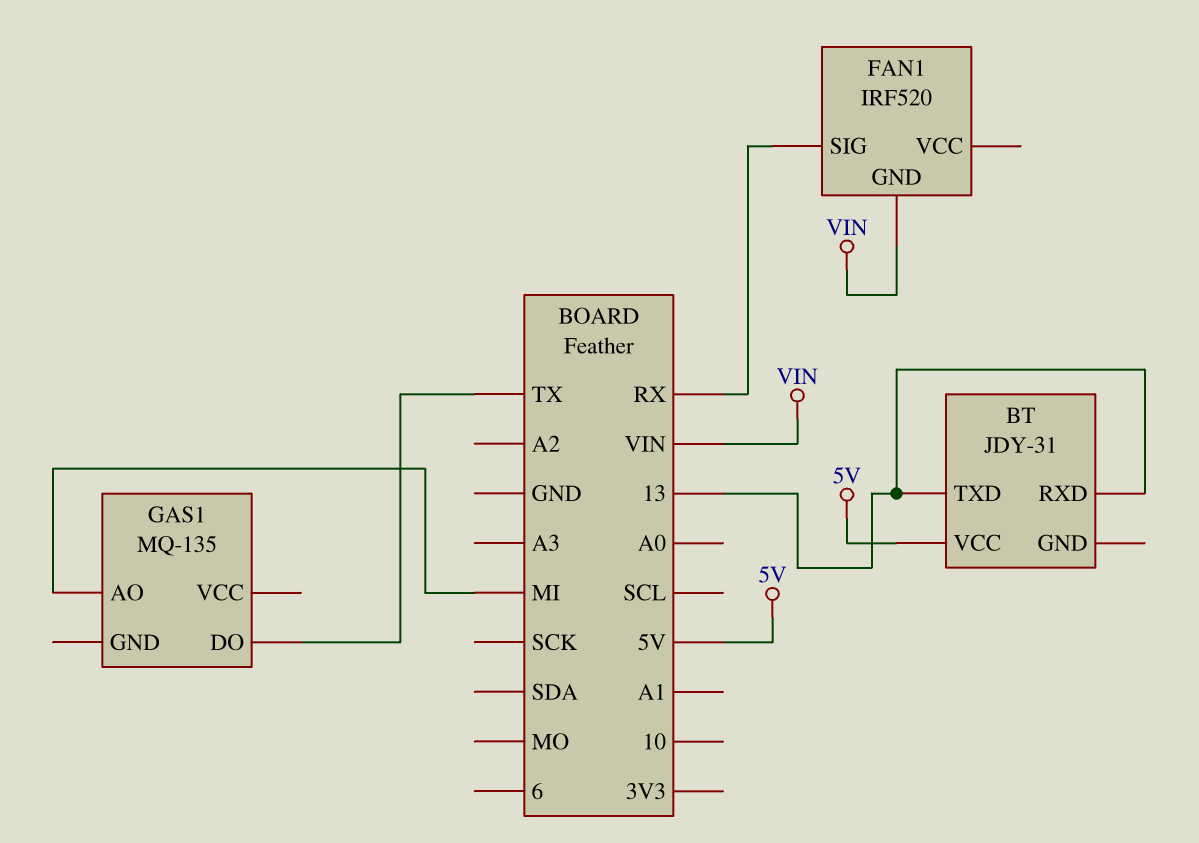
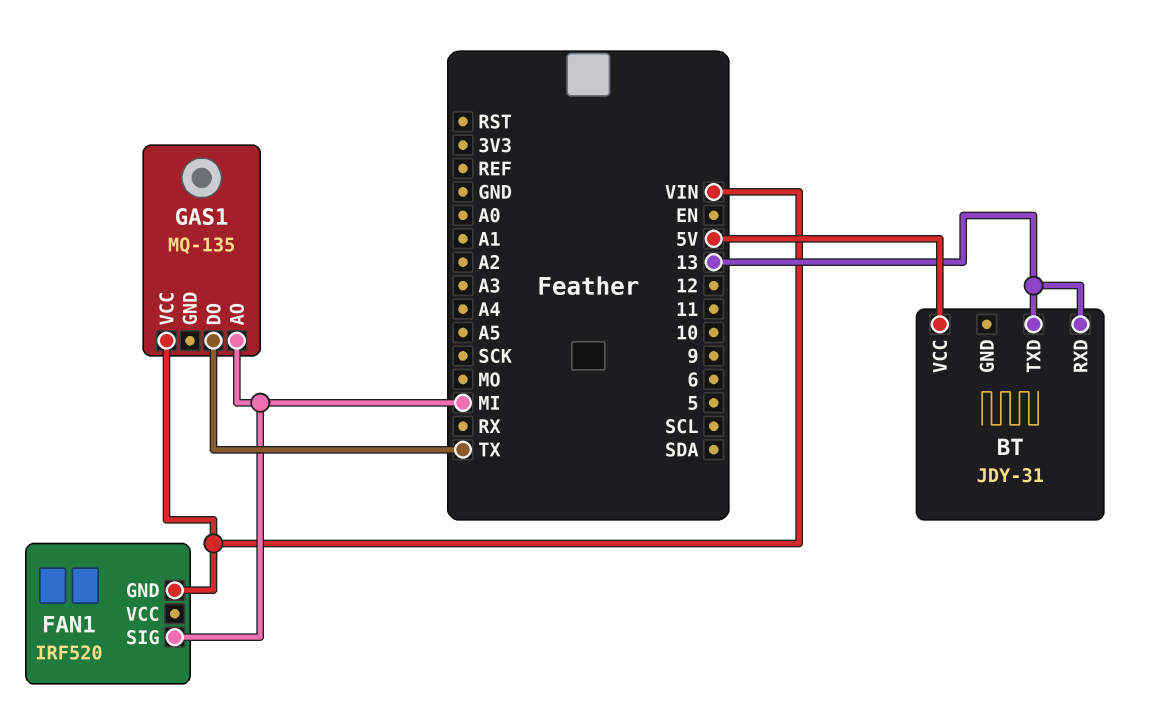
FAN1 pin SIG: RX -> MI
GAS1 pin VCC: none -> VIN

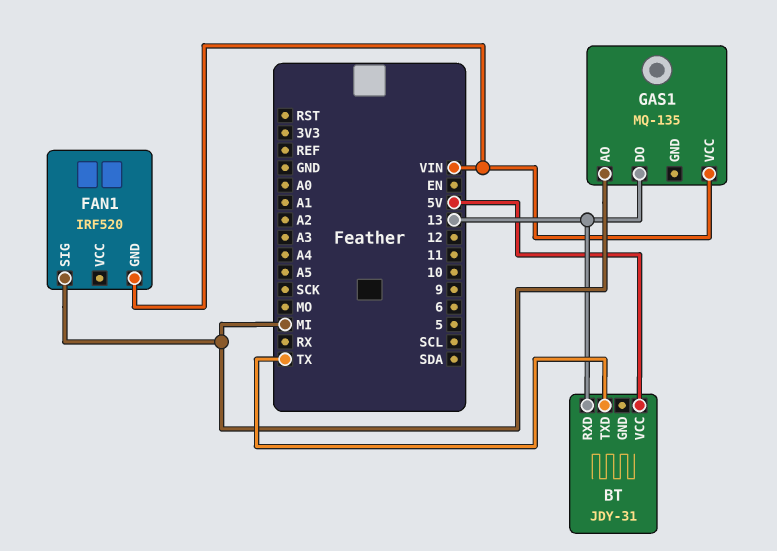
BT pin TXD: 13 -> TX
GAS1 pin DO: TX -> 13

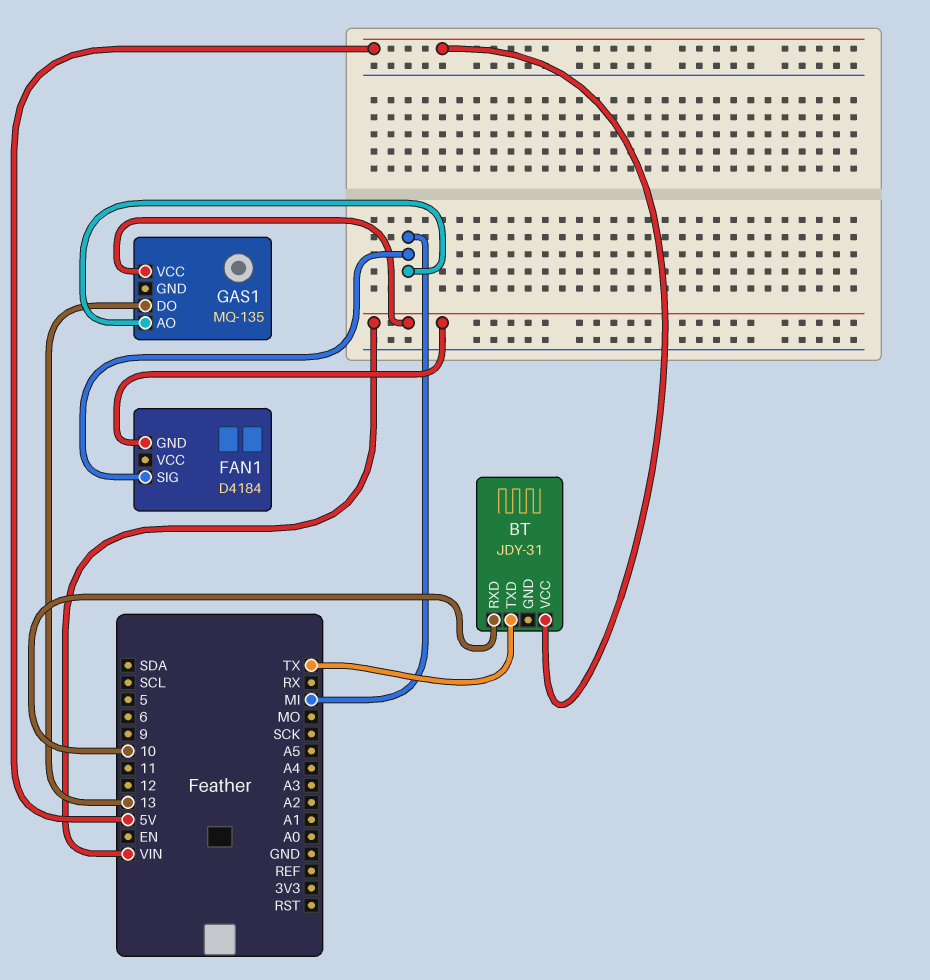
BT pin RXD: 13 -> 10
FAN1: IRF520 -> D4184

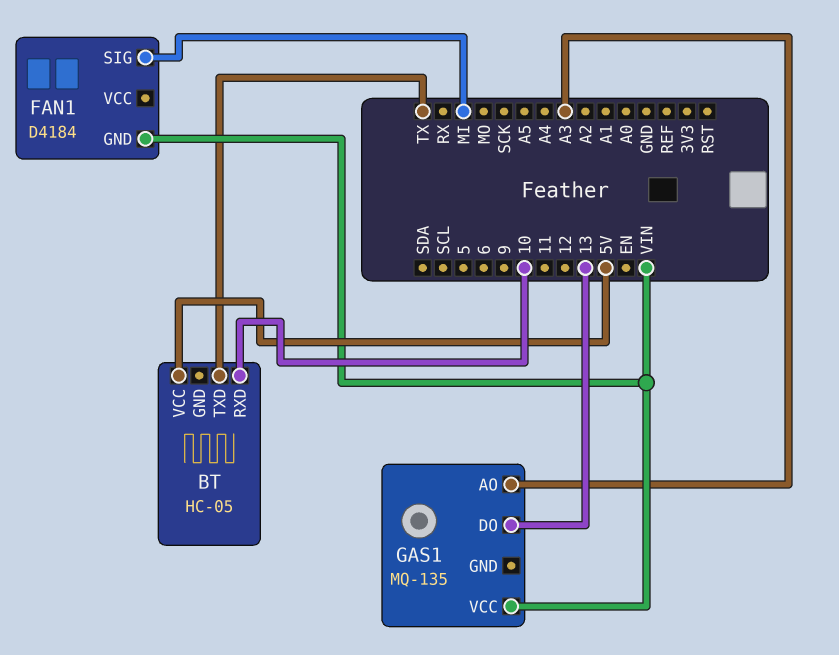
BT: JDY-31 -> HC-05
GAS1 pin AO: MI -> A3

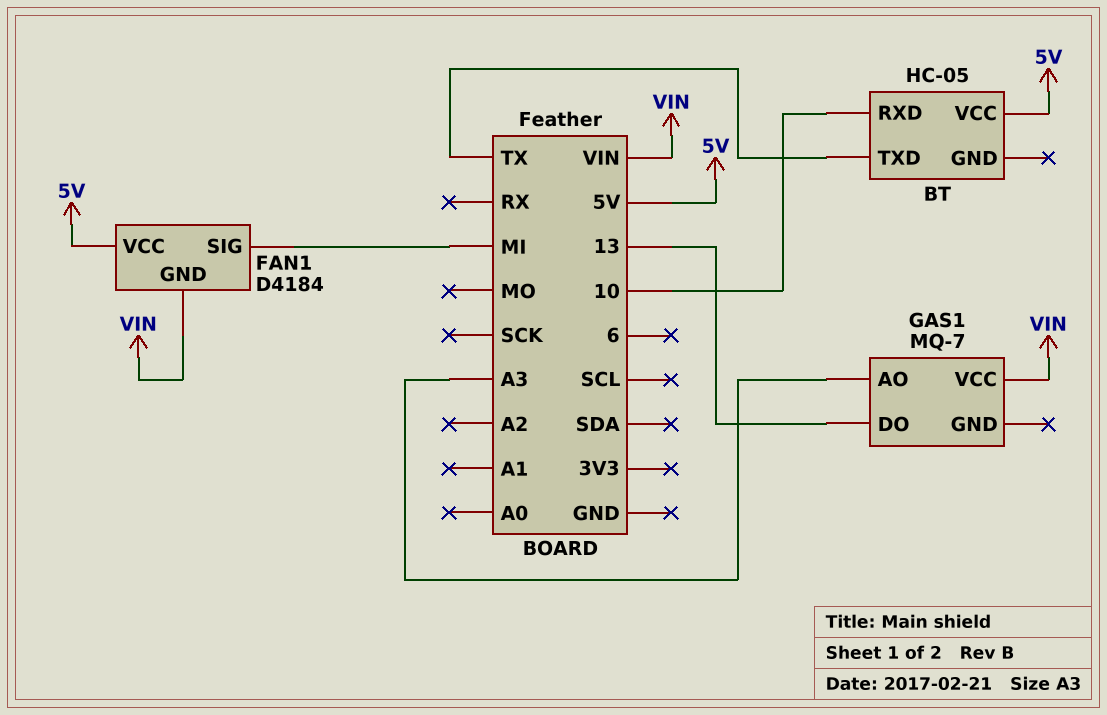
FAN1 pin VCC: none -> 5V
GAS1: MQ-135 -> MQ-7

